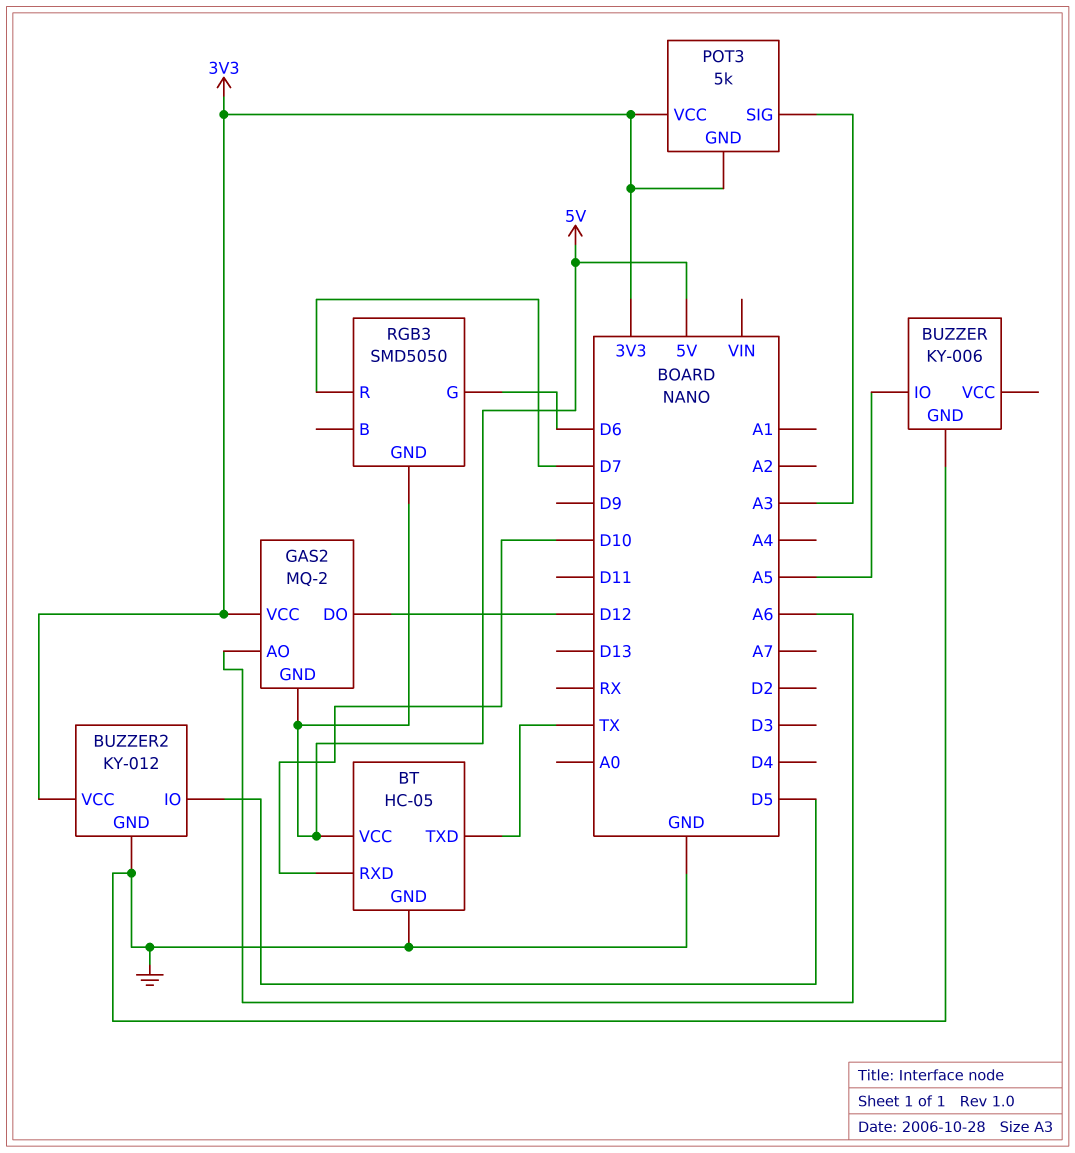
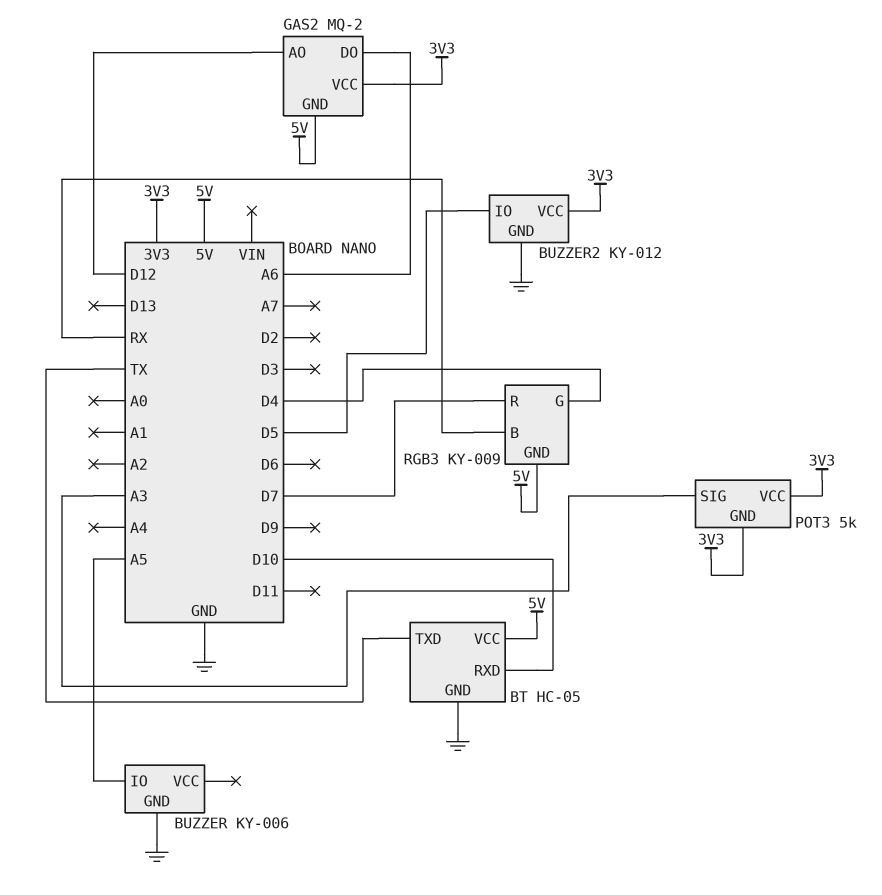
GAS2 pin AO: A6 -> D12
GAS2 pin DO: D12 -> A6
RGB3: SMD5050 -> KY-009
RGB3 pin B: none -> RX
RGB3 pin G: D6 -> D4

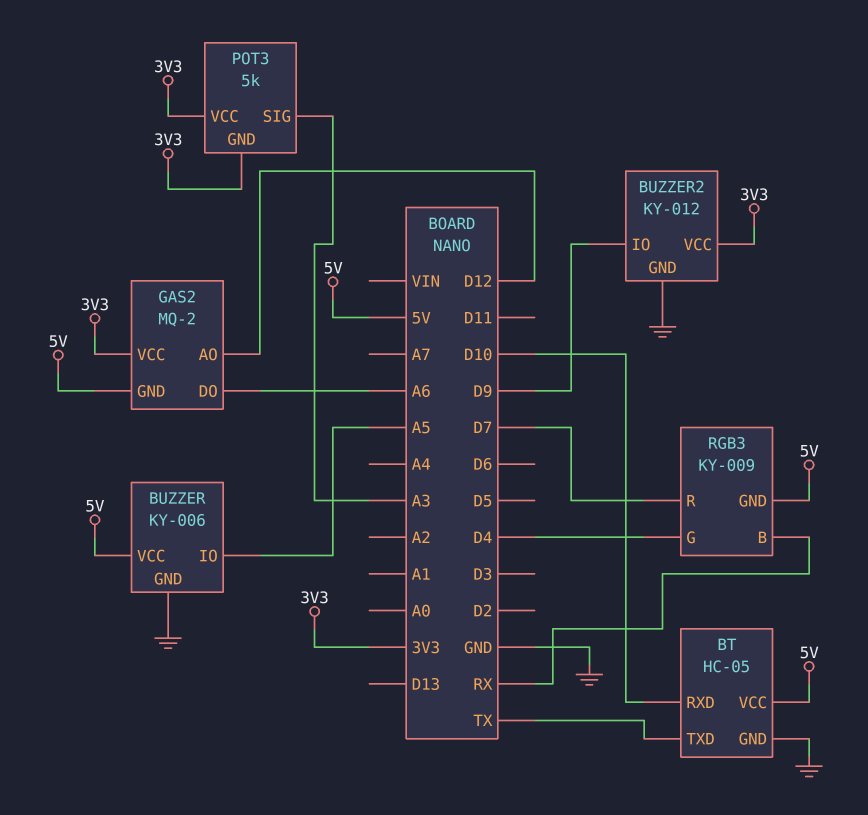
BUZZER pin VCC: none -> 5V
BUZZER2 pin IO: D5 -> D9

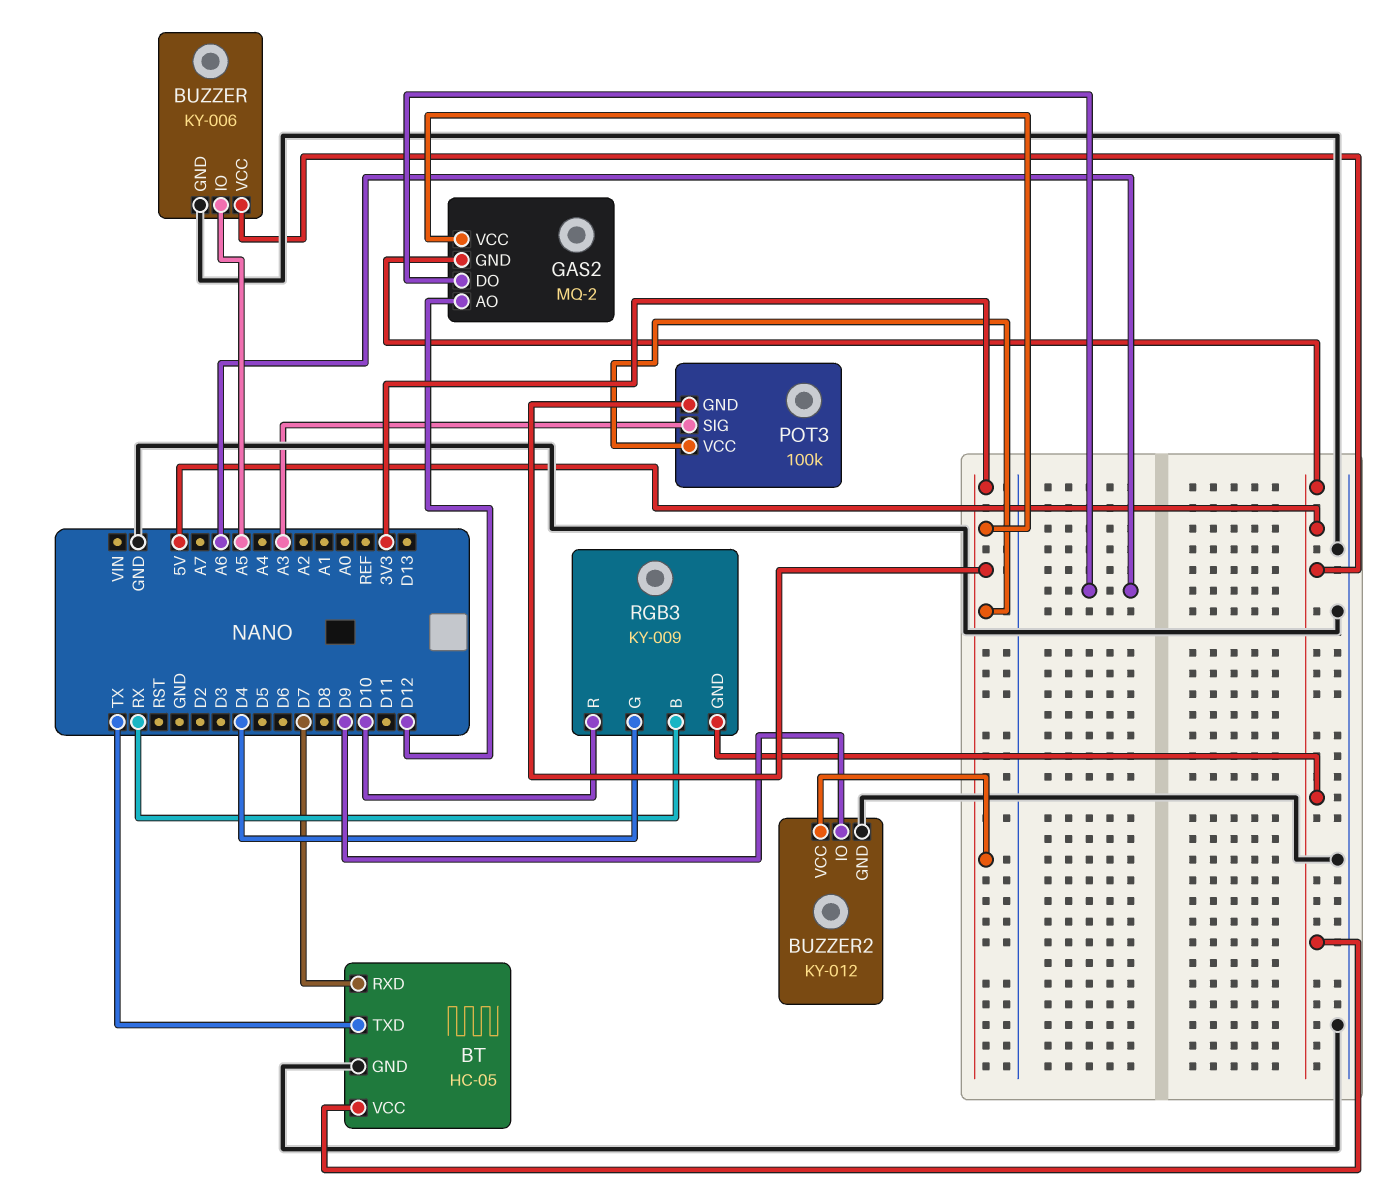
BT pin RXD: D10 -> D7
POT3: 5k -> 100k
RGB3 pin R: D7 -> D10

